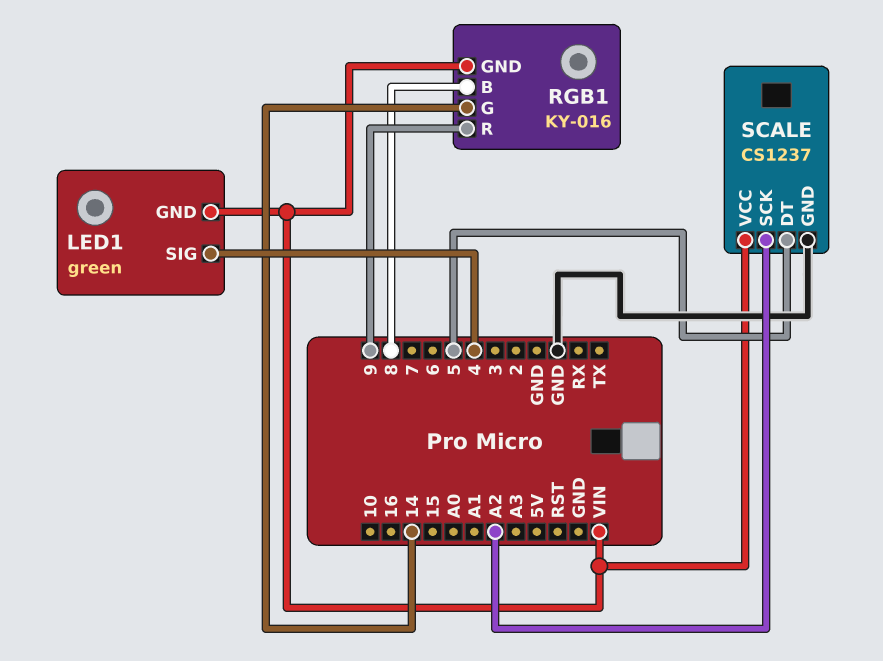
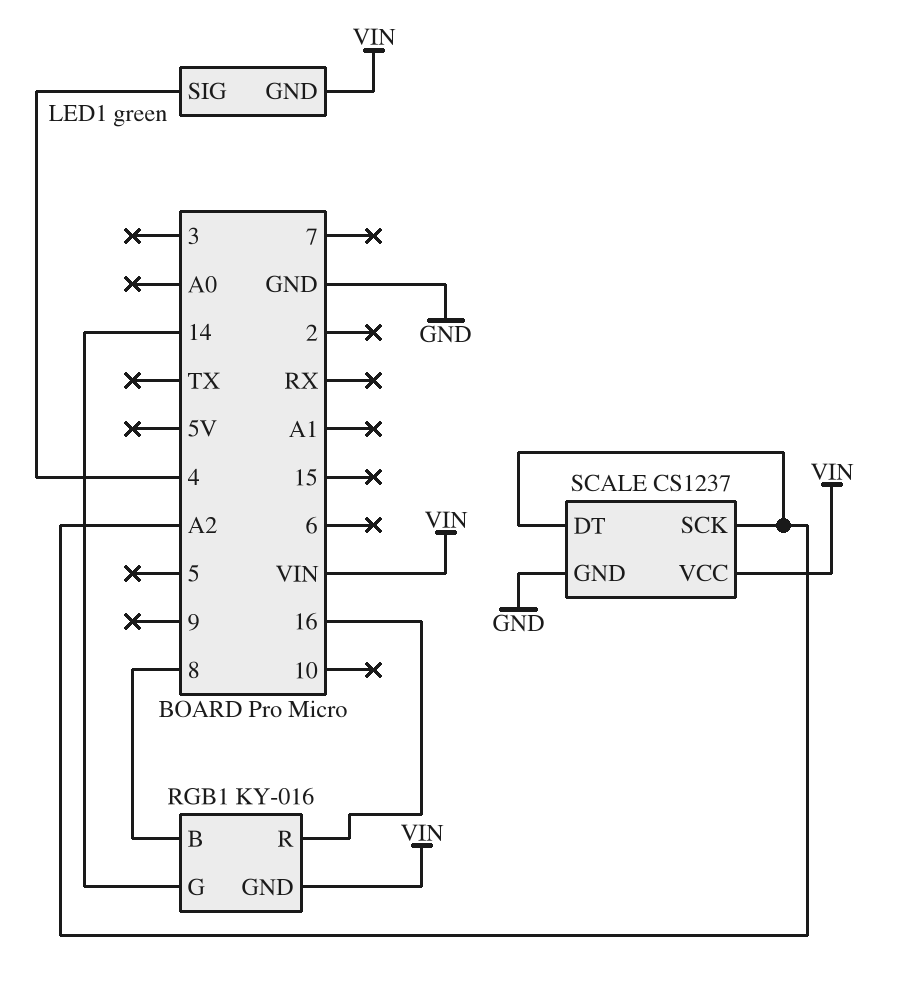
RGB1 pin R: 9 -> 16
SCALE pin DT: 5 -> A2

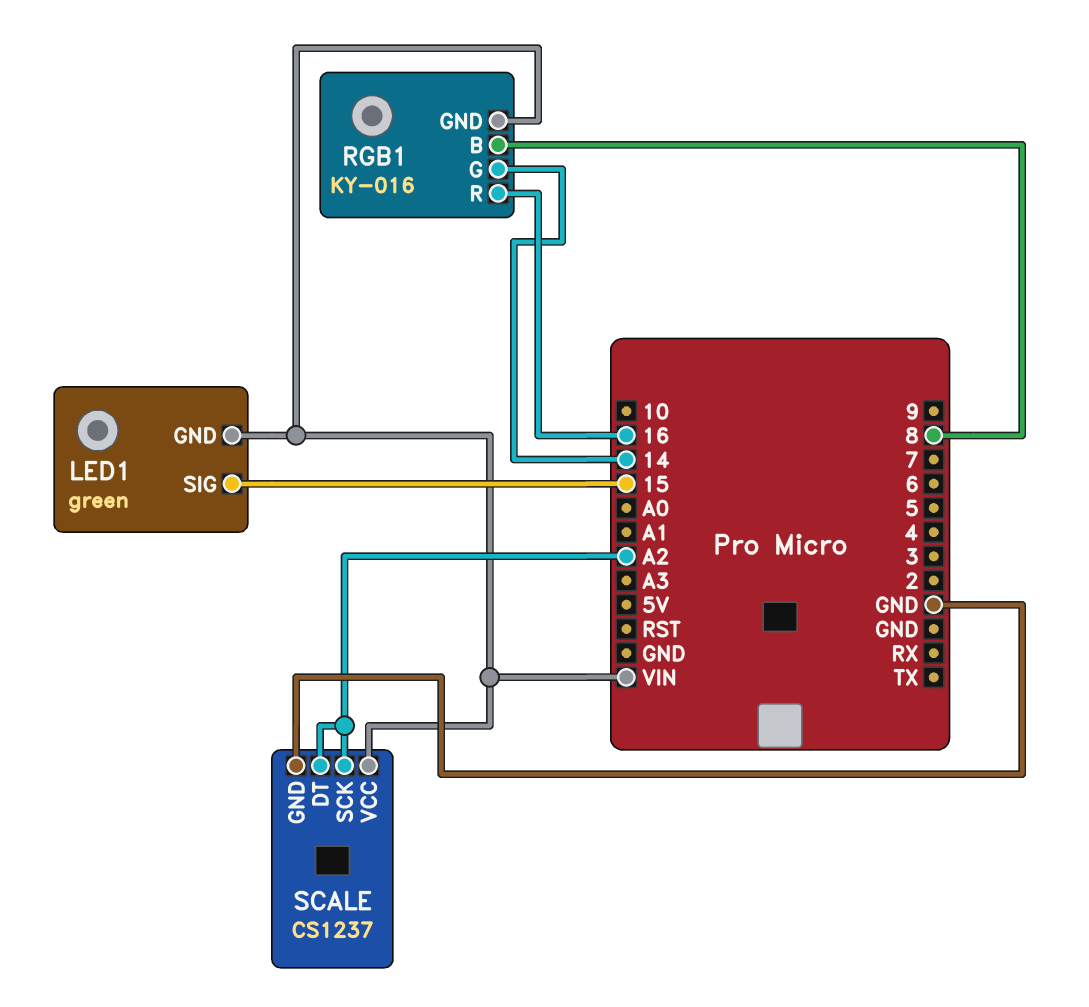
LED1 pin SIG: 4 -> 15

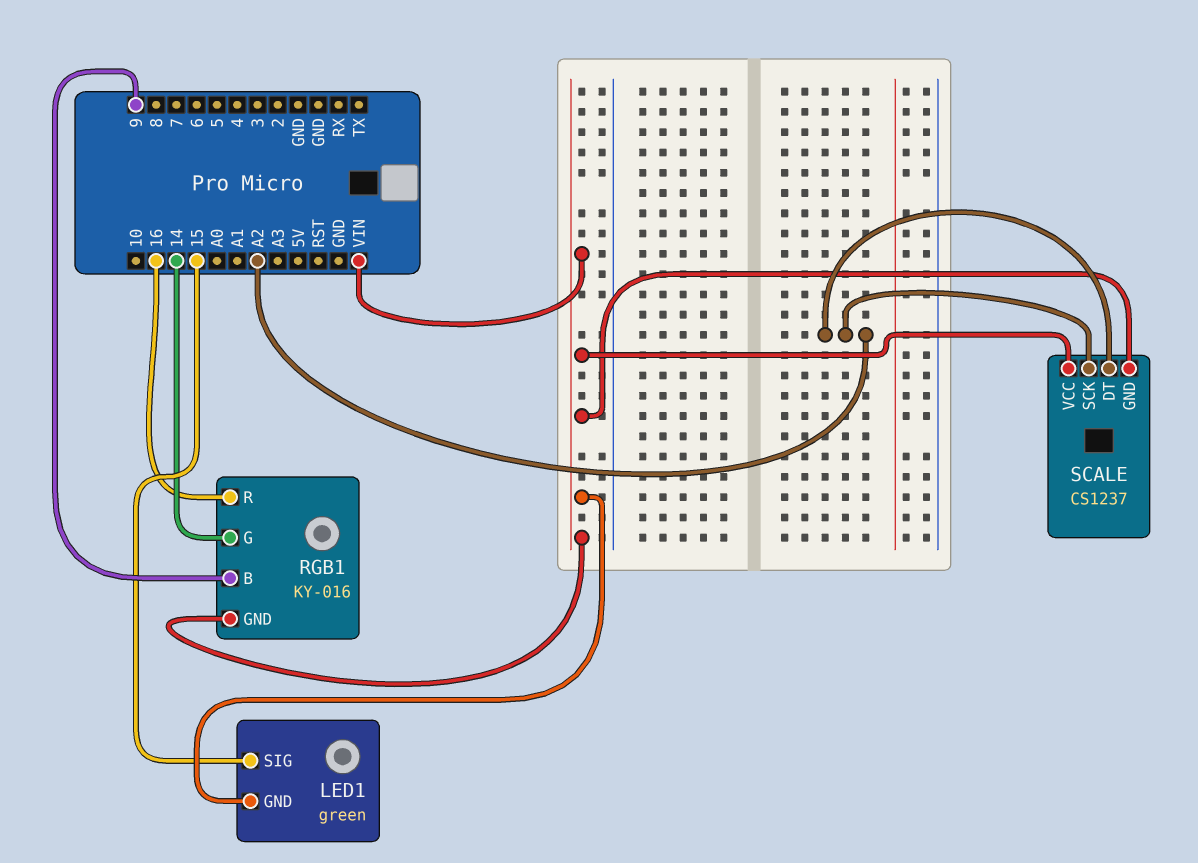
RGB1 pin B: 8 -> 9
SCALE pin GND: GND -> VIN

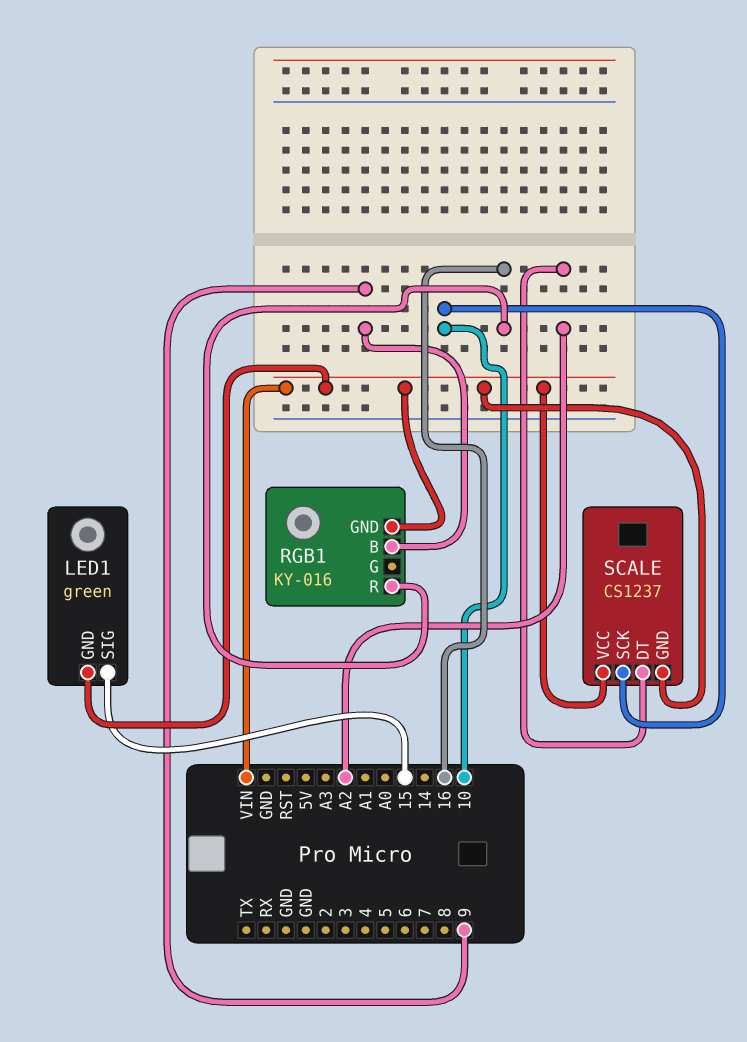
RGB1 pin G: 14 -> none
SCALE pin SCK: A2 -> 10

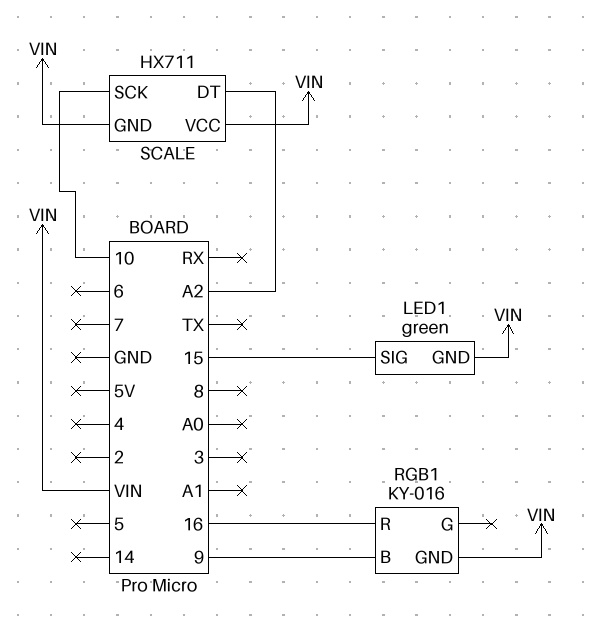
SCALE: CS1237 -> HX711

